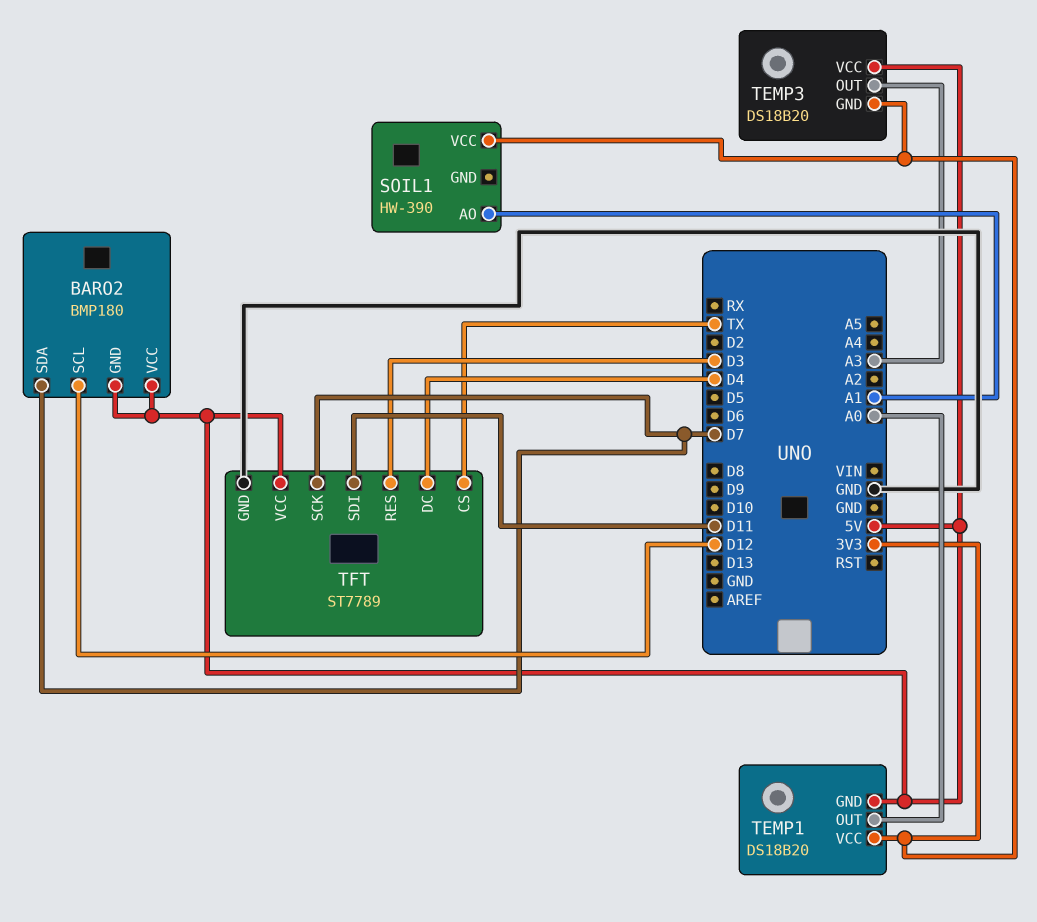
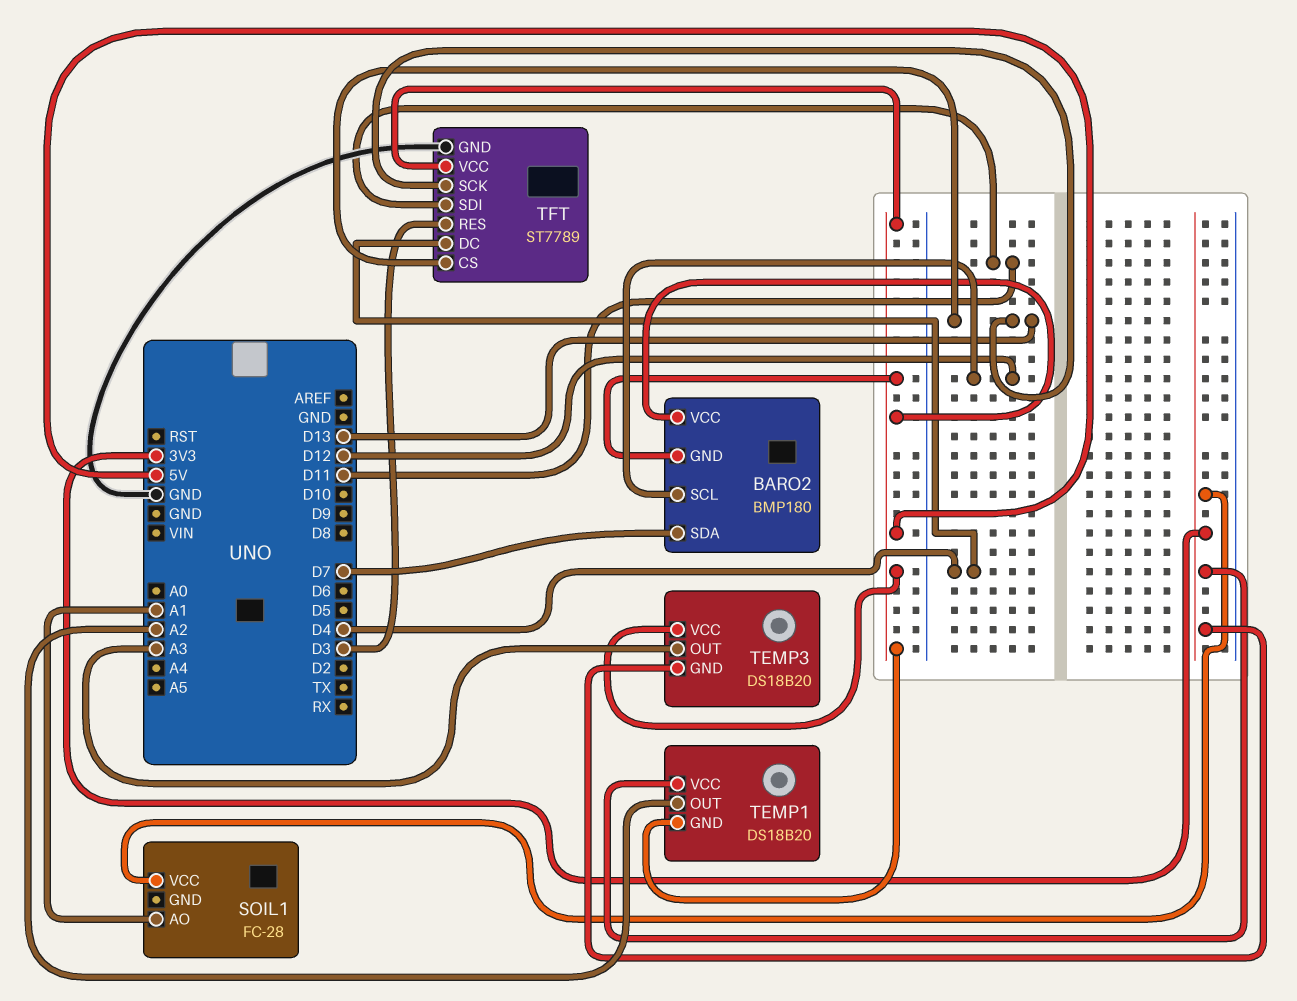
SOIL1: HW-390 -> FC-28
TEMP1 pin OUT: A0 -> A2
TFT pin CS: TX -> D13
TFT pin SCK: D7 -> D13

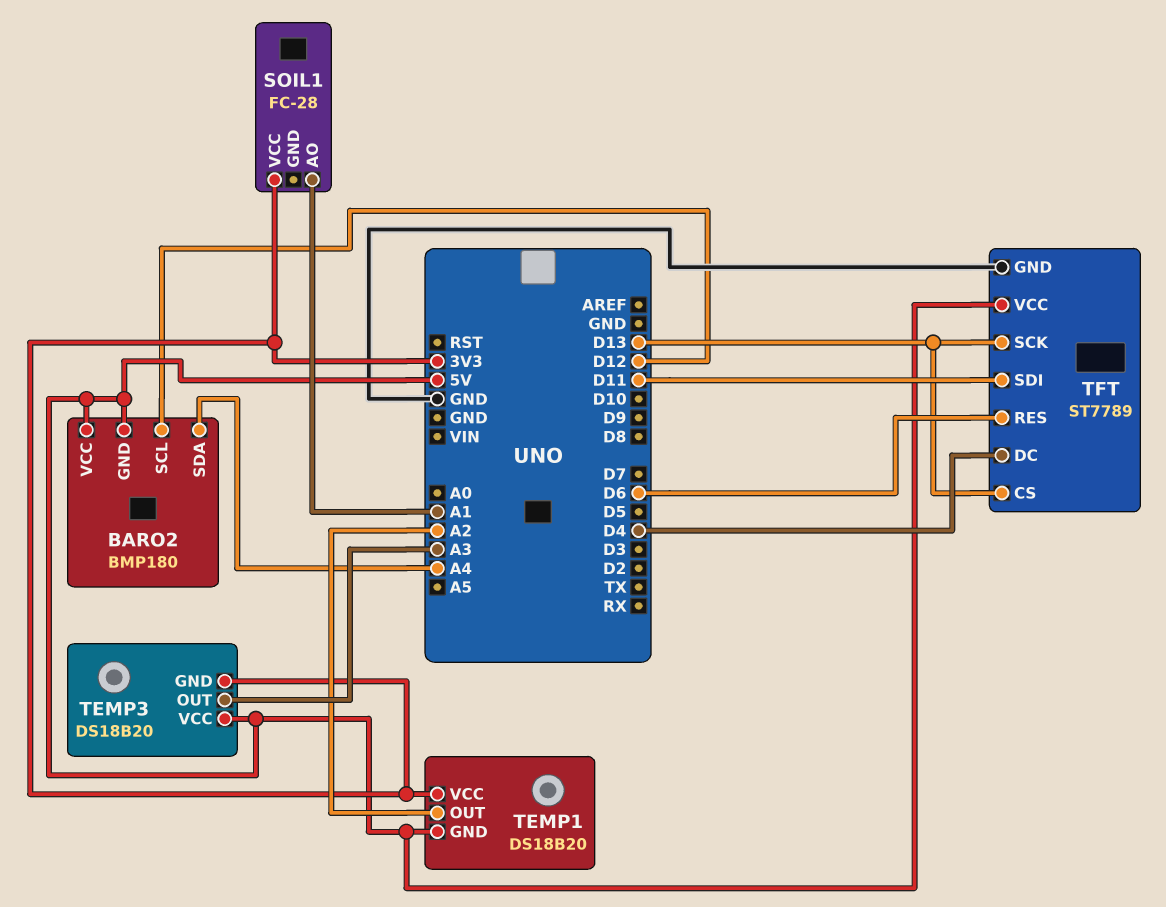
BARO2 pin SDA: D7 -> A4
TFT pin RES: D3 -> D6

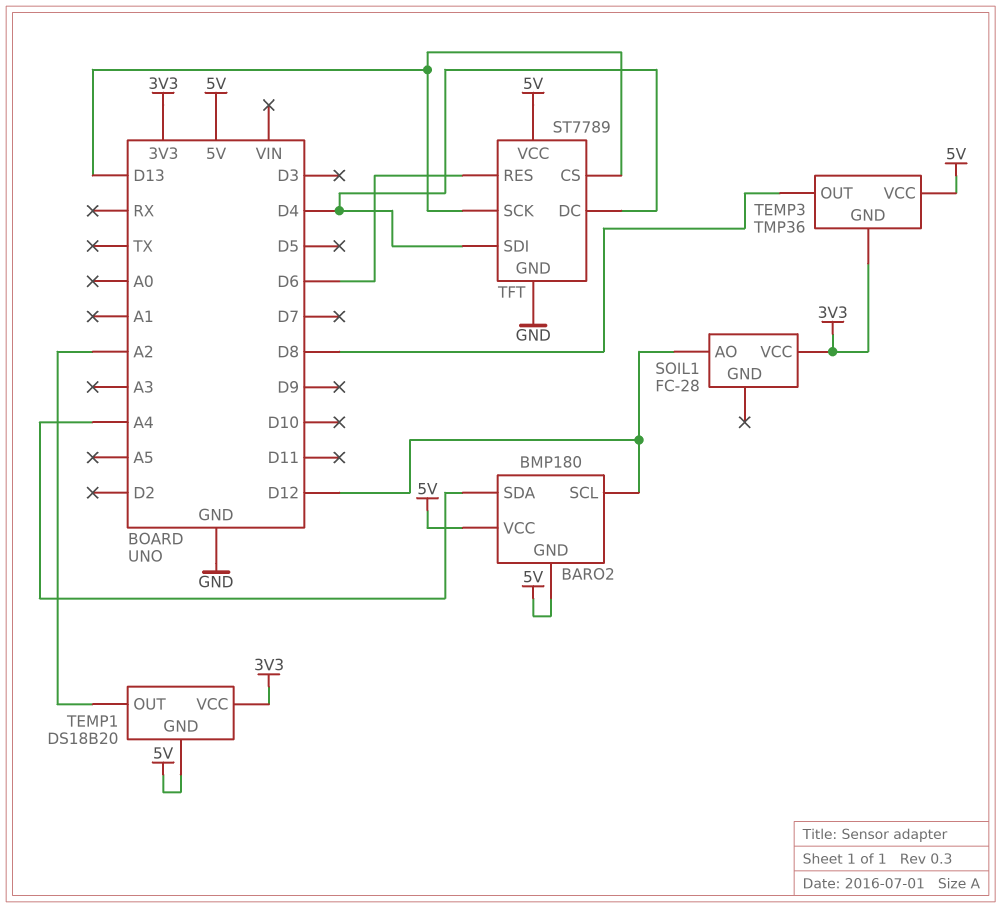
SOIL1 pin AO: A1 -> D12
TEMP3: DS18B20 -> TMP36
TEMP3 pin OUT: A3 -> D8
TFT pin SDI: D11 -> D4

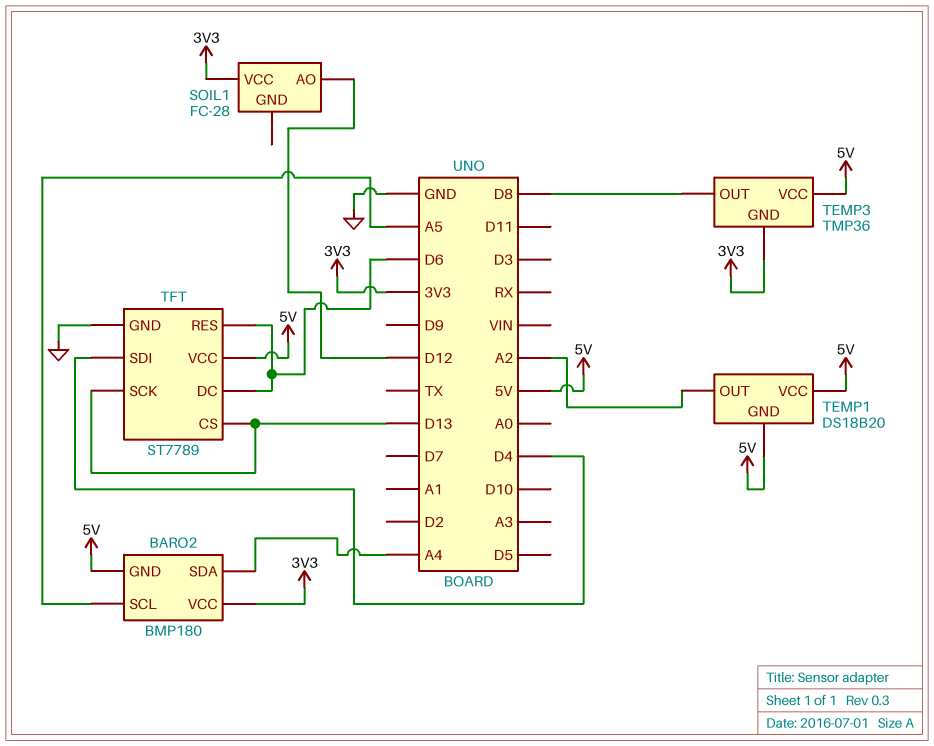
BARO2 pin SCL: D12 -> A5
BARO2 pin VCC: 5V -> 3V3
TEMP1 pin VCC: 3V3 -> 5V
TFT pin DC: D4 -> D6

